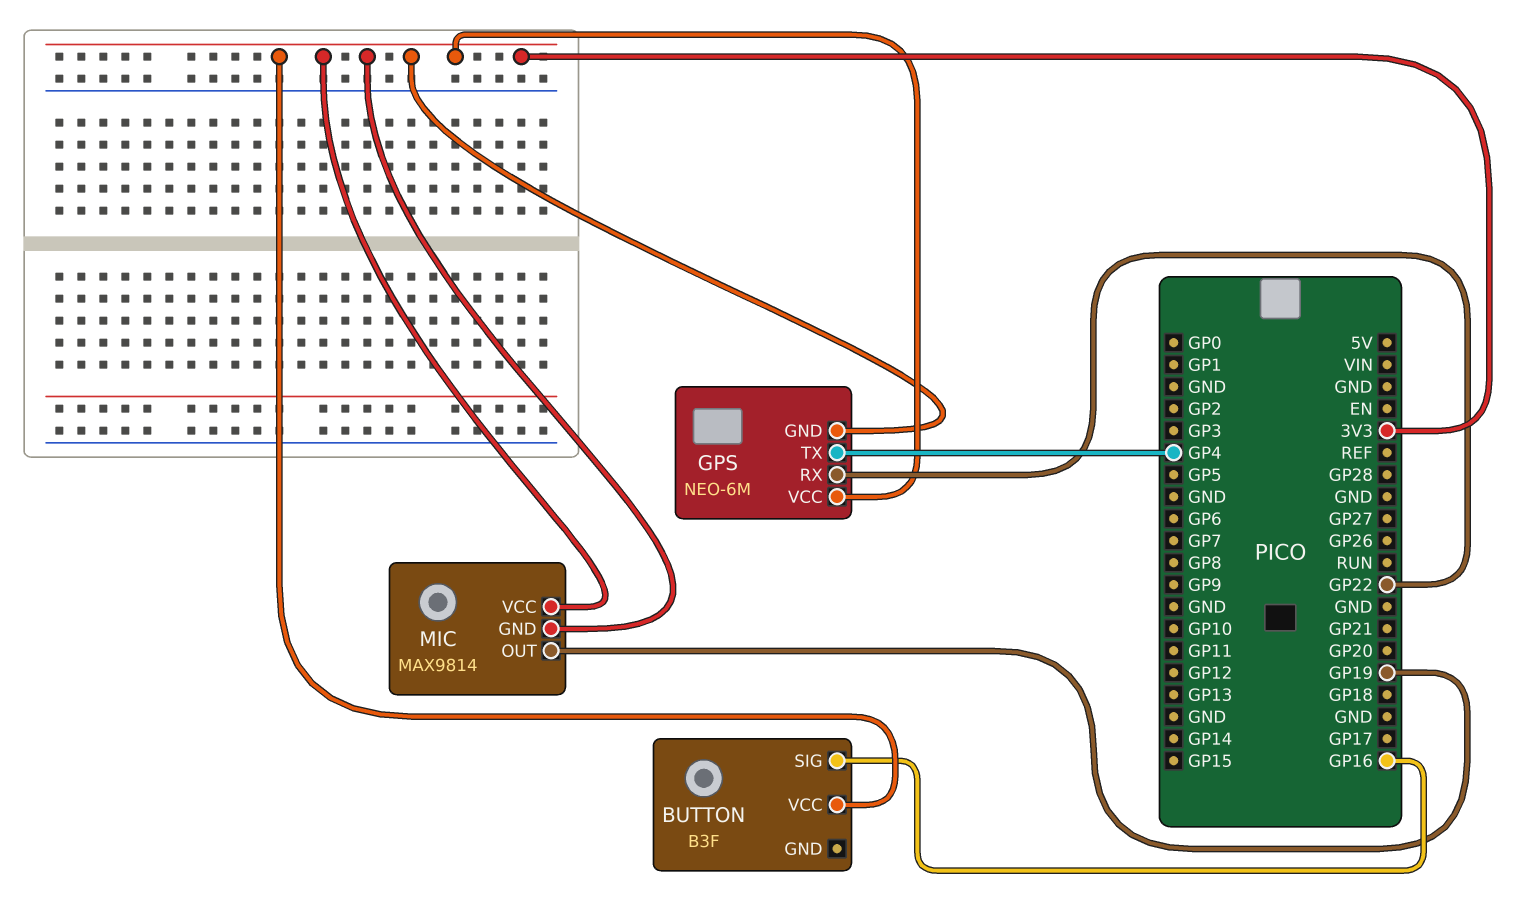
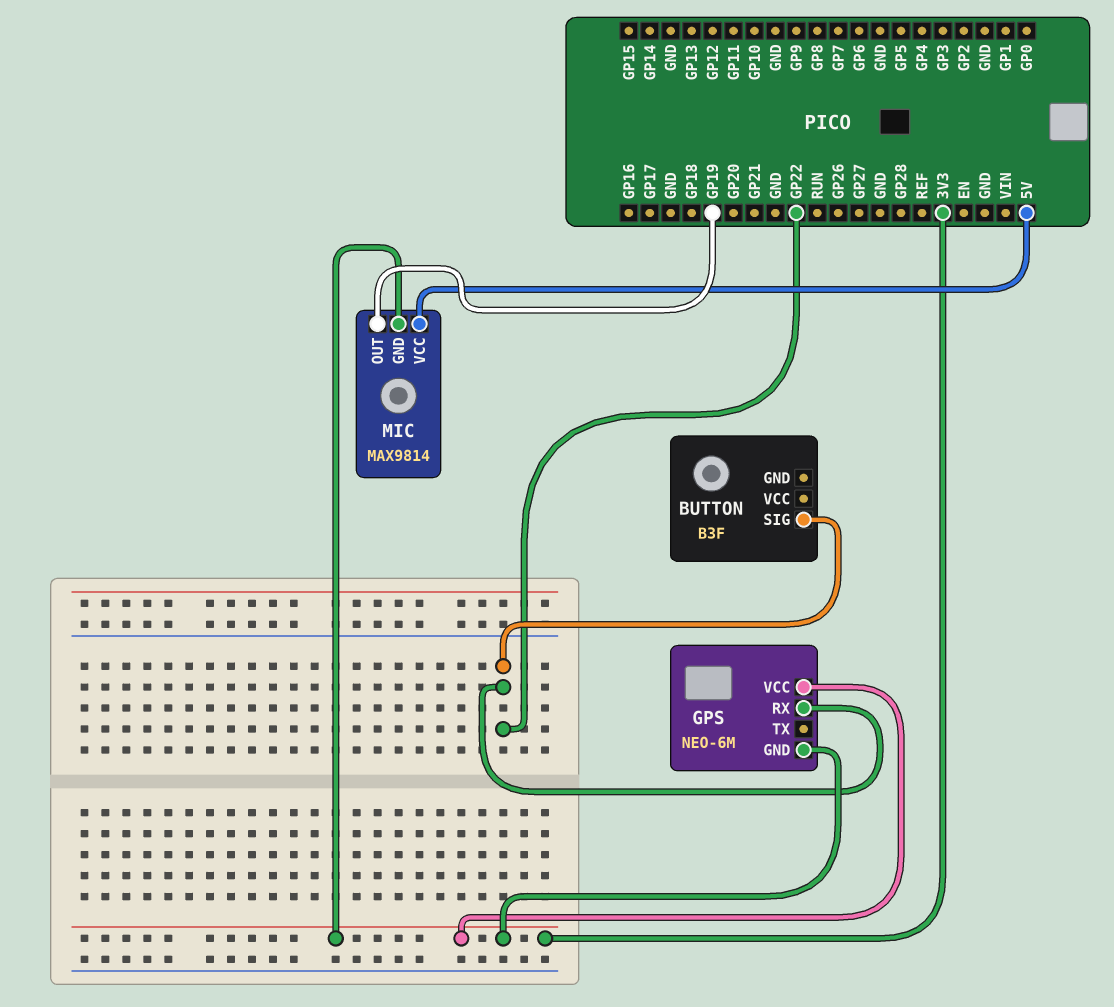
BUTTON pin SIG: GP16 -> GP22
BUTTON pin VCC: 3V3 -> none
GPS pin TX: GP4 -> none
MIC pin VCC: 3V3 -> 5V

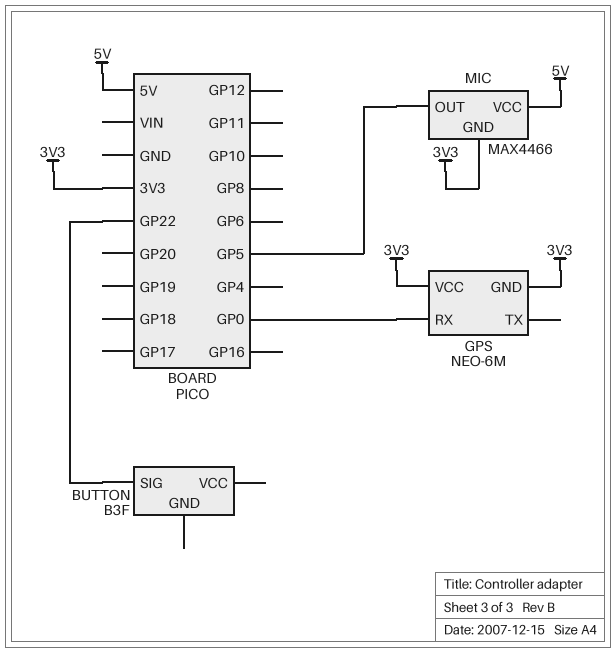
GPS pin RX: GP22 -> GP0
MIC: MAX9814 -> MAX4466
MIC pin OUT: GP19 -> GP5

